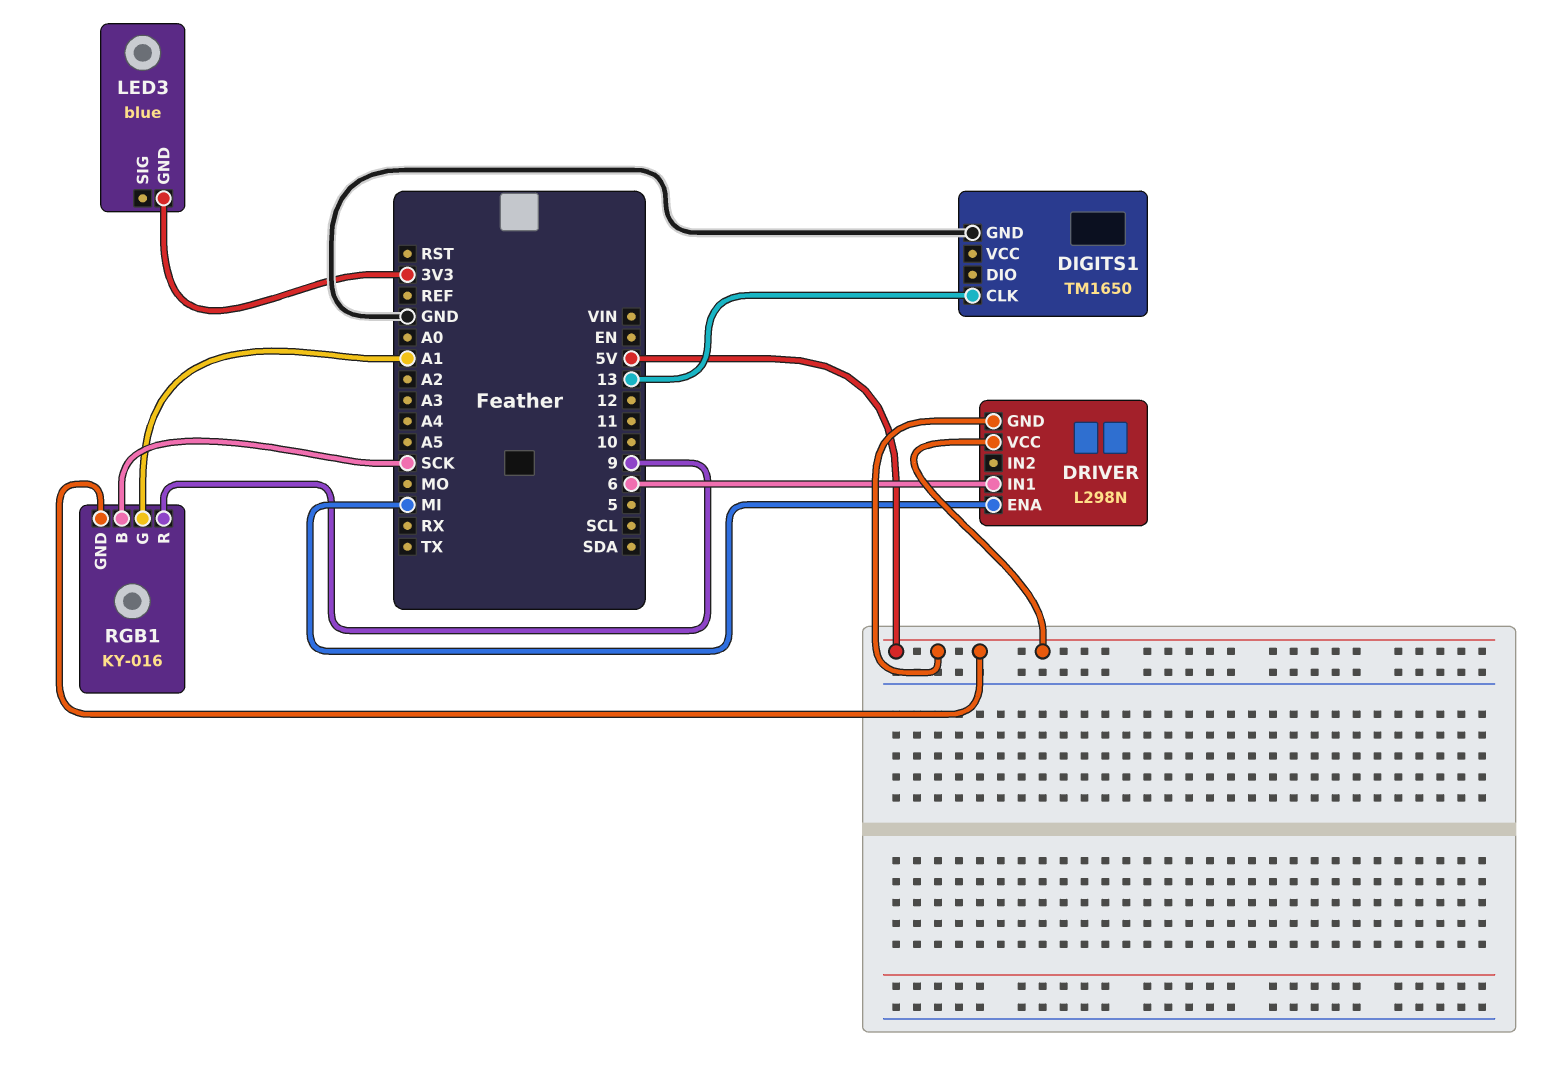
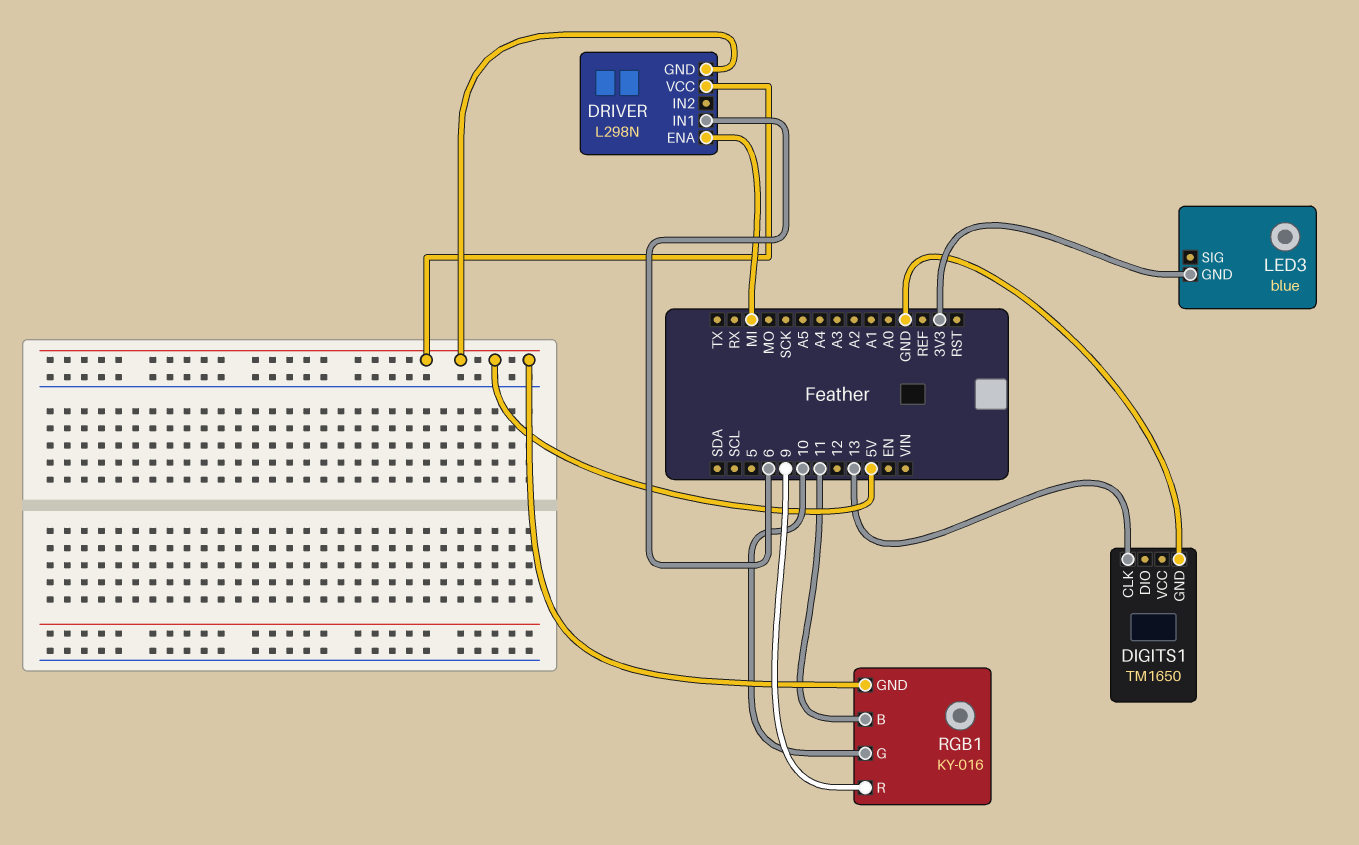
RGB1 pin B: SCK -> 11
RGB1 pin G: A1 -> 10

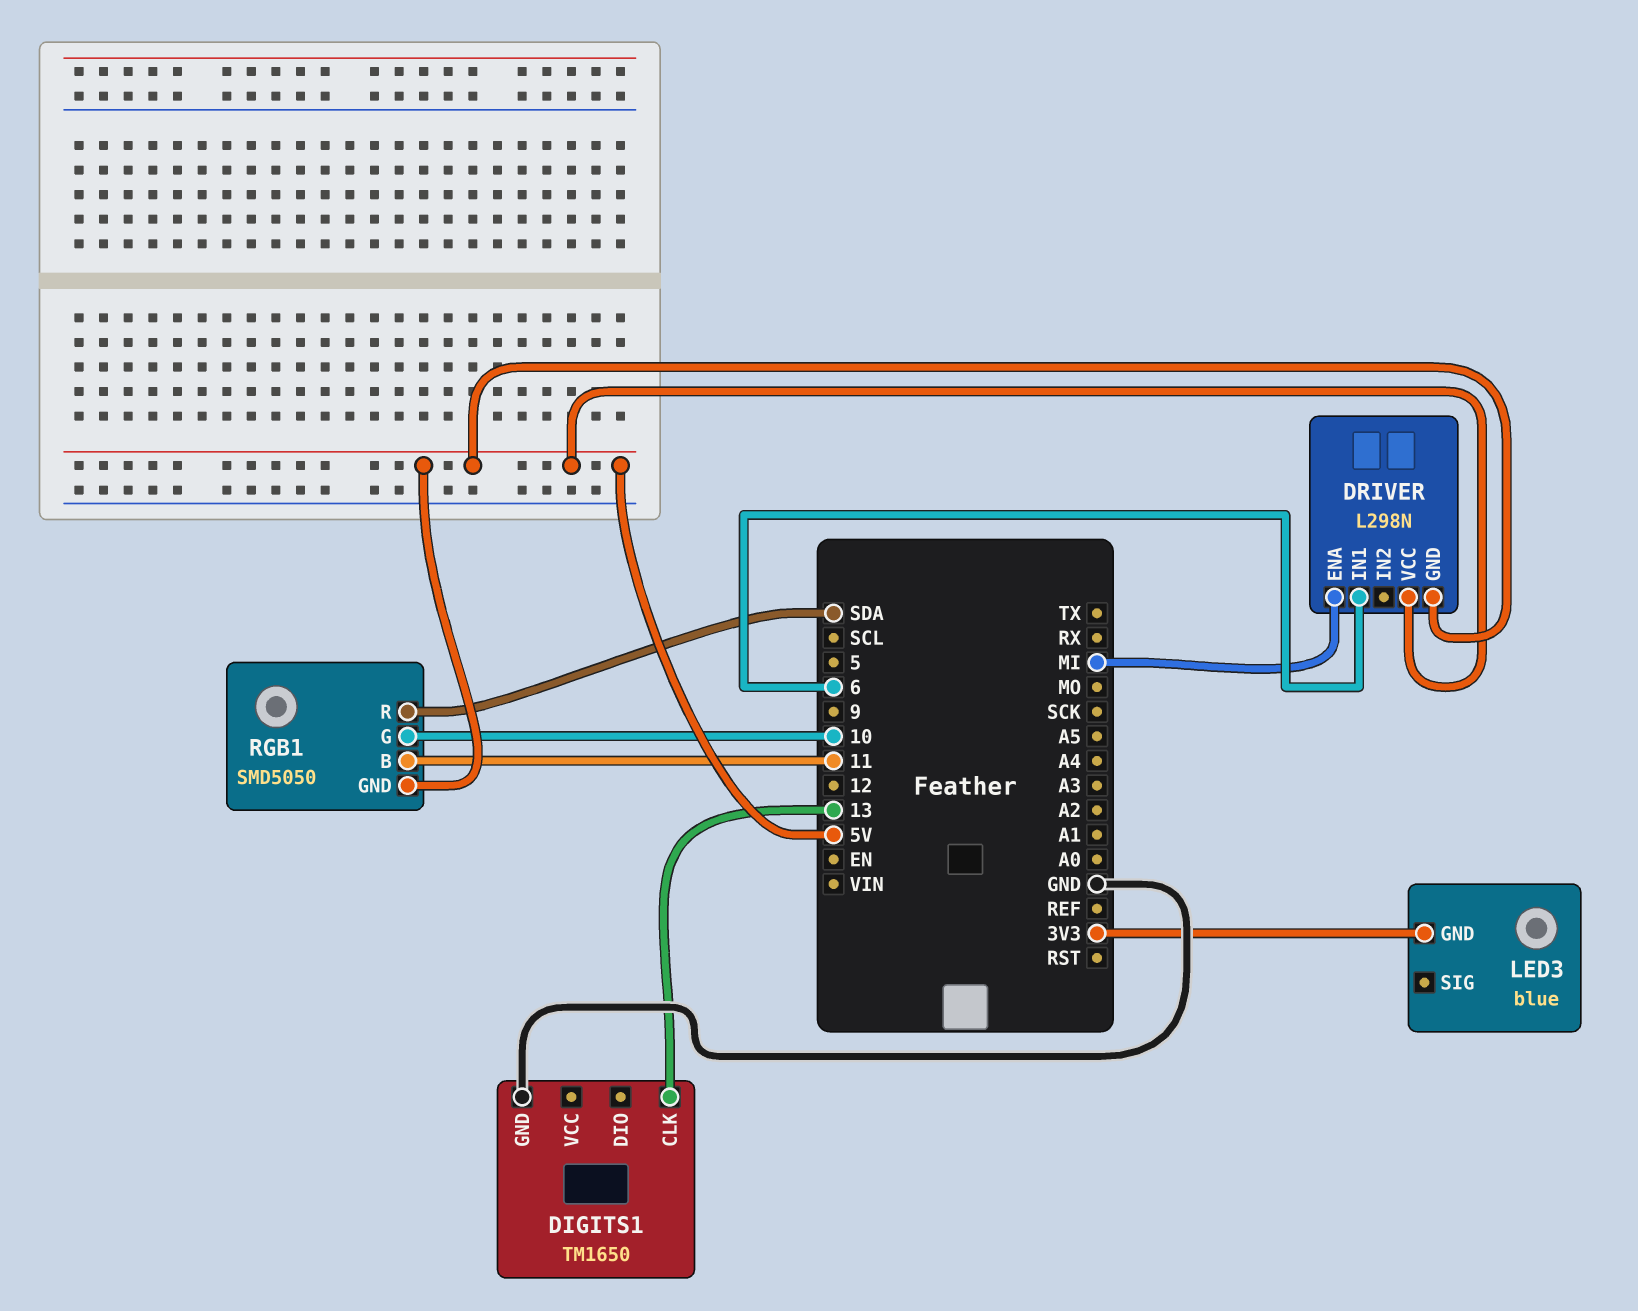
RGB1: KY-016 -> SMD5050
RGB1 pin R: 9 -> SDA

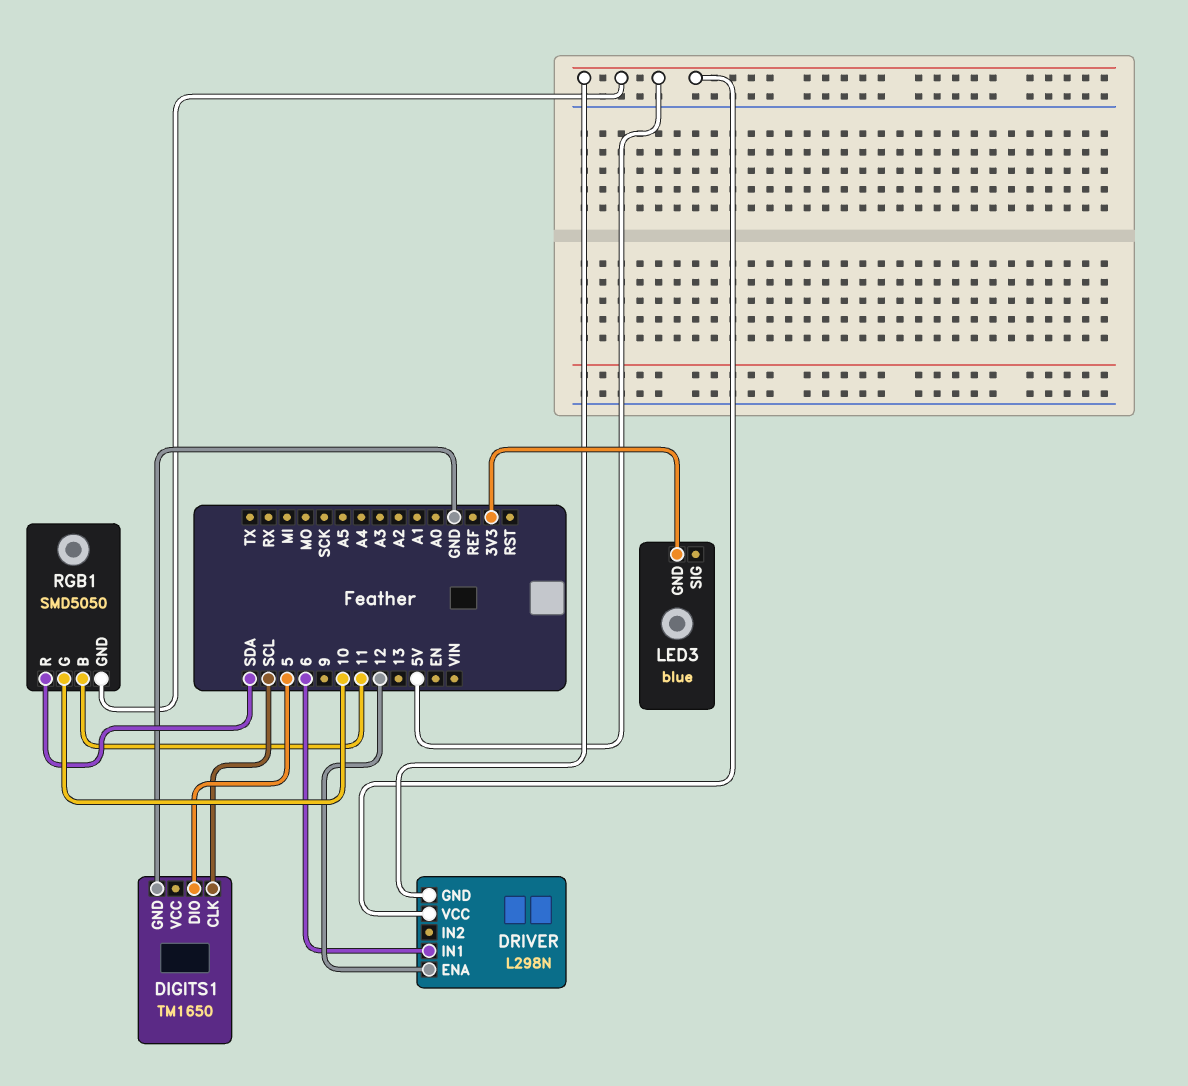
DIGITS1 pin CLK: 13 -> SCL
DIGITS1 pin DIO: none -> 5
DRIVER pin ENA: MI -> 12

